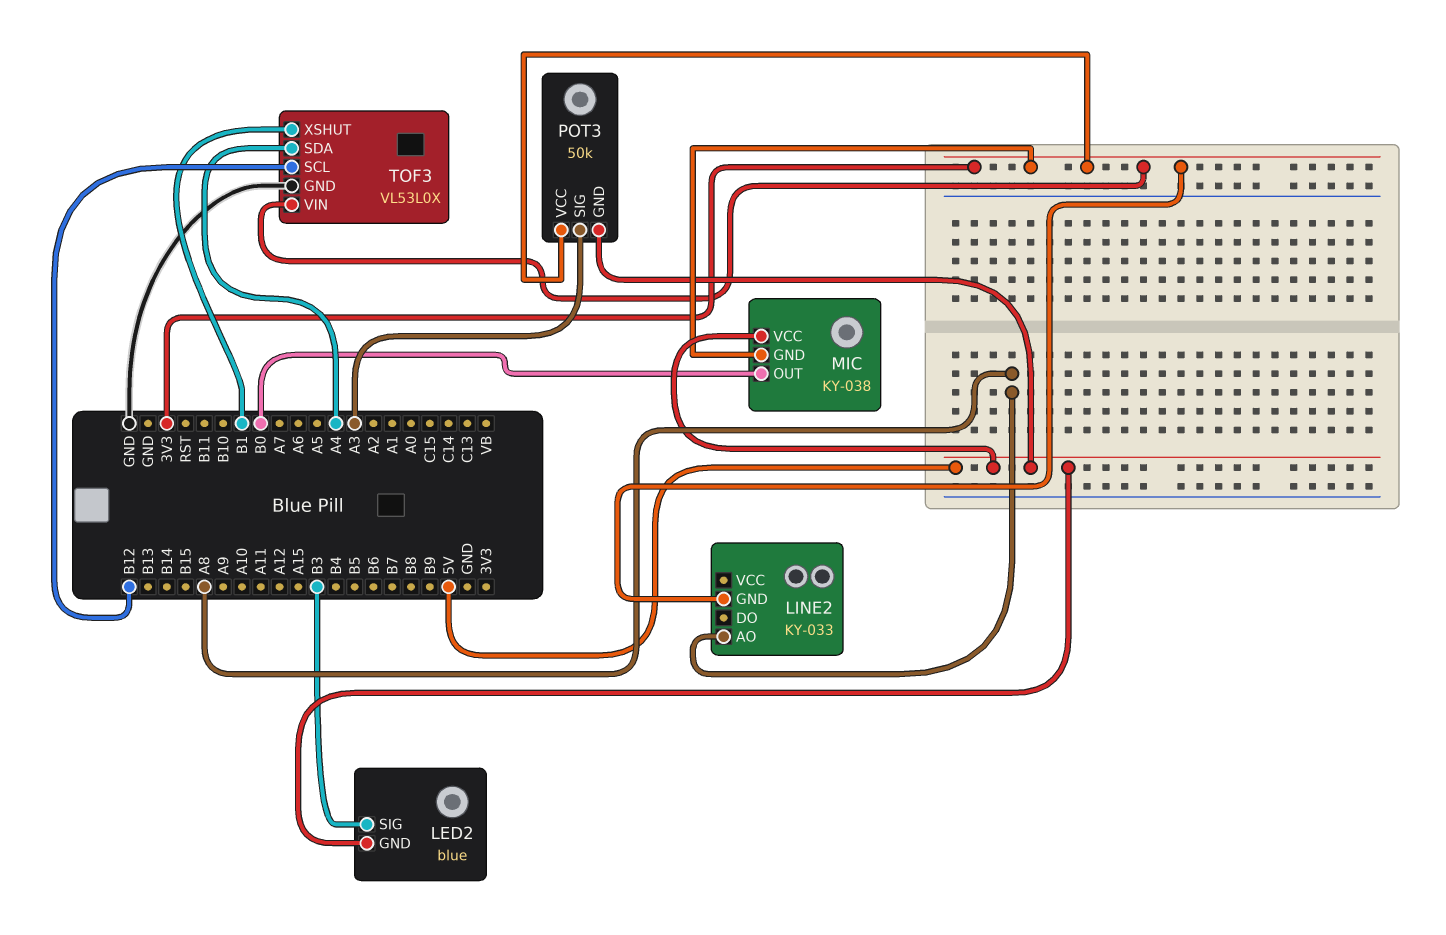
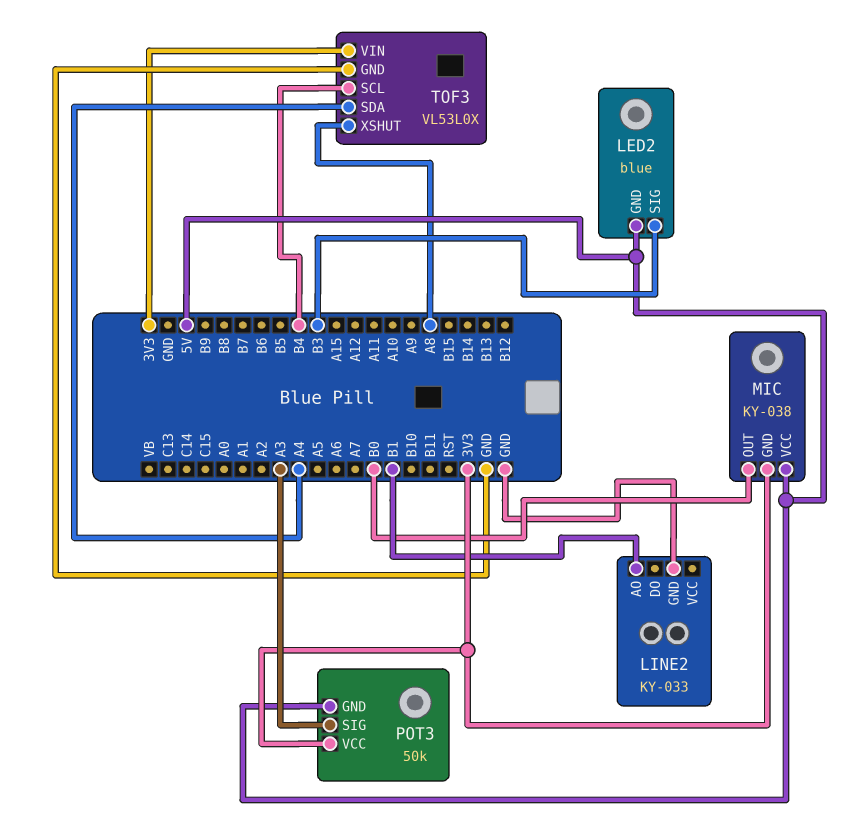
LINE2 pin AO: A8 -> B1
LINE2 pin GND: 3V3 -> GND
TOF3 pin SCL: B12 -> B4
TOF3 pin XSHUT: B1 -> A8

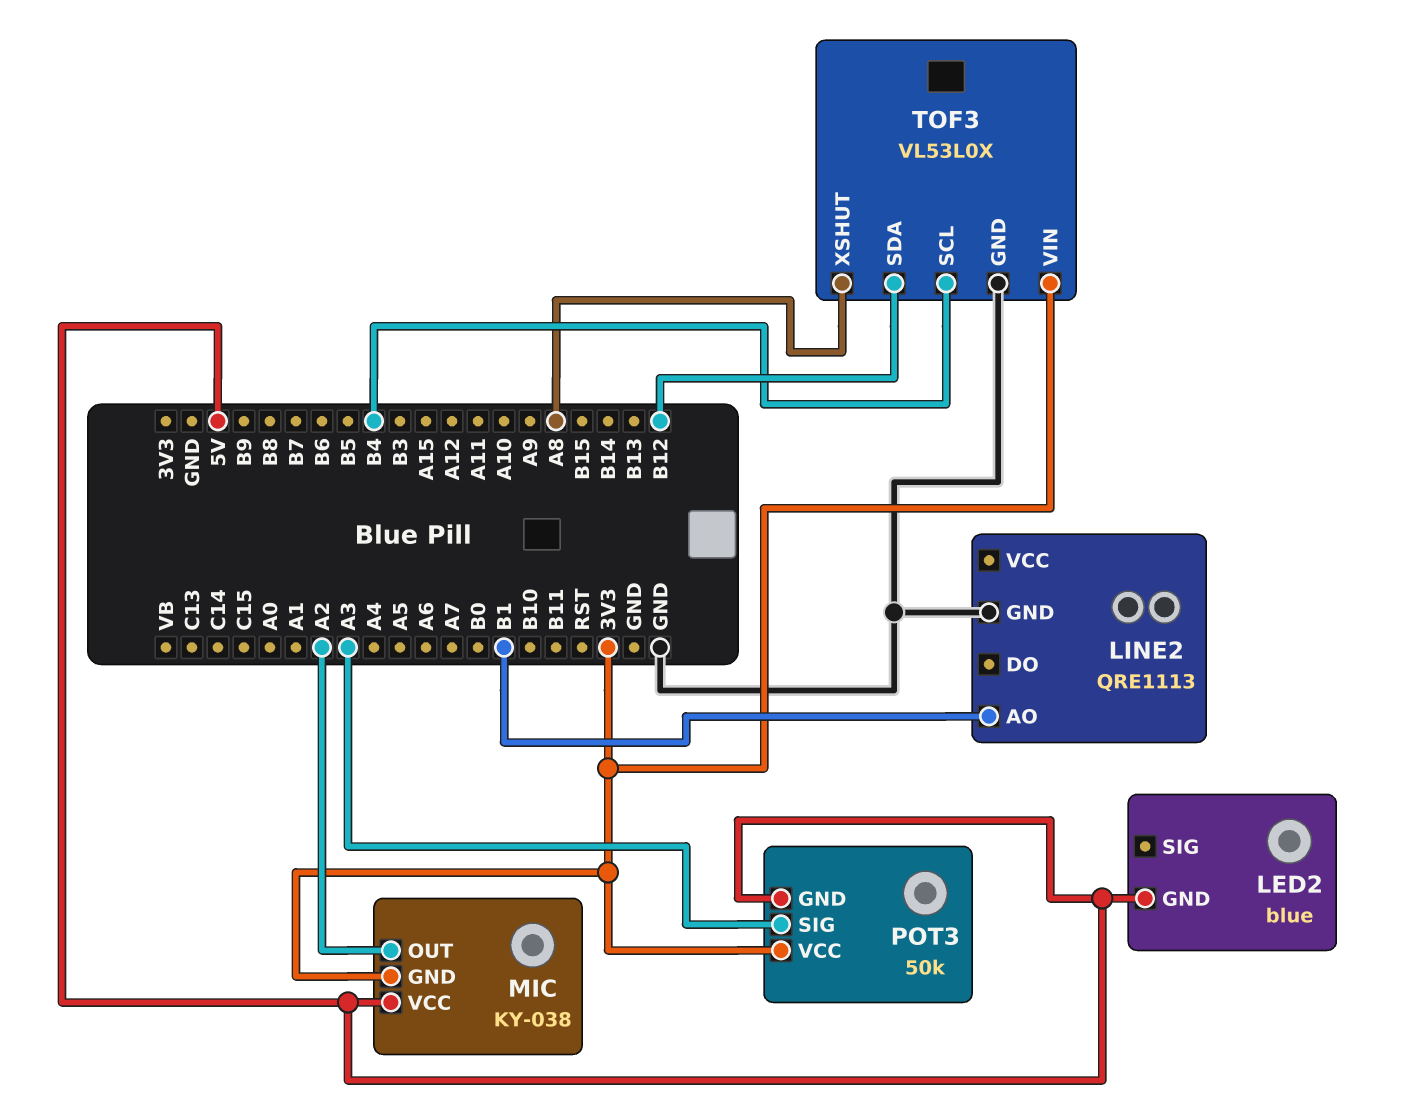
LED2 pin SIG: B3 -> none
LINE2: KY-033 -> QRE1113
MIC pin OUT: B0 -> A2
TOF3 pin SDA: A4 -> B12

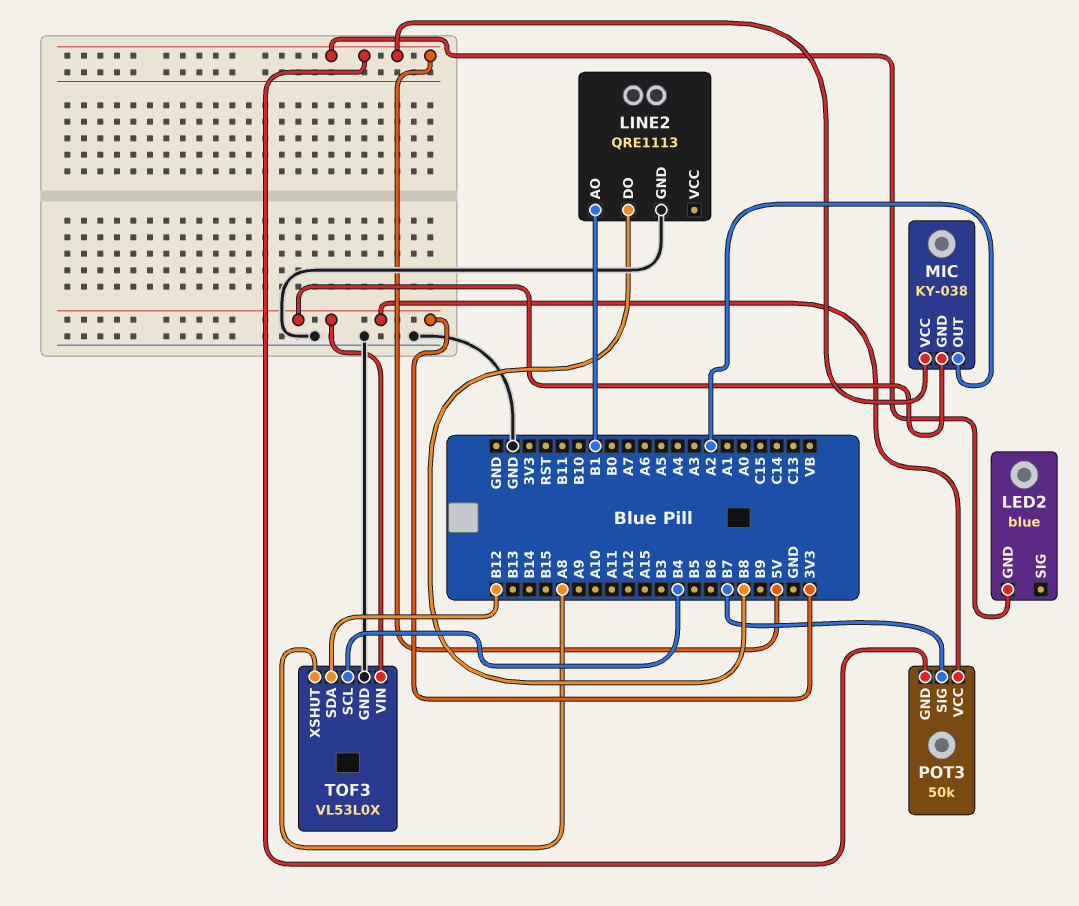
LINE2 pin DO: none -> B8
POT3 pin SIG: A3 -> B7

